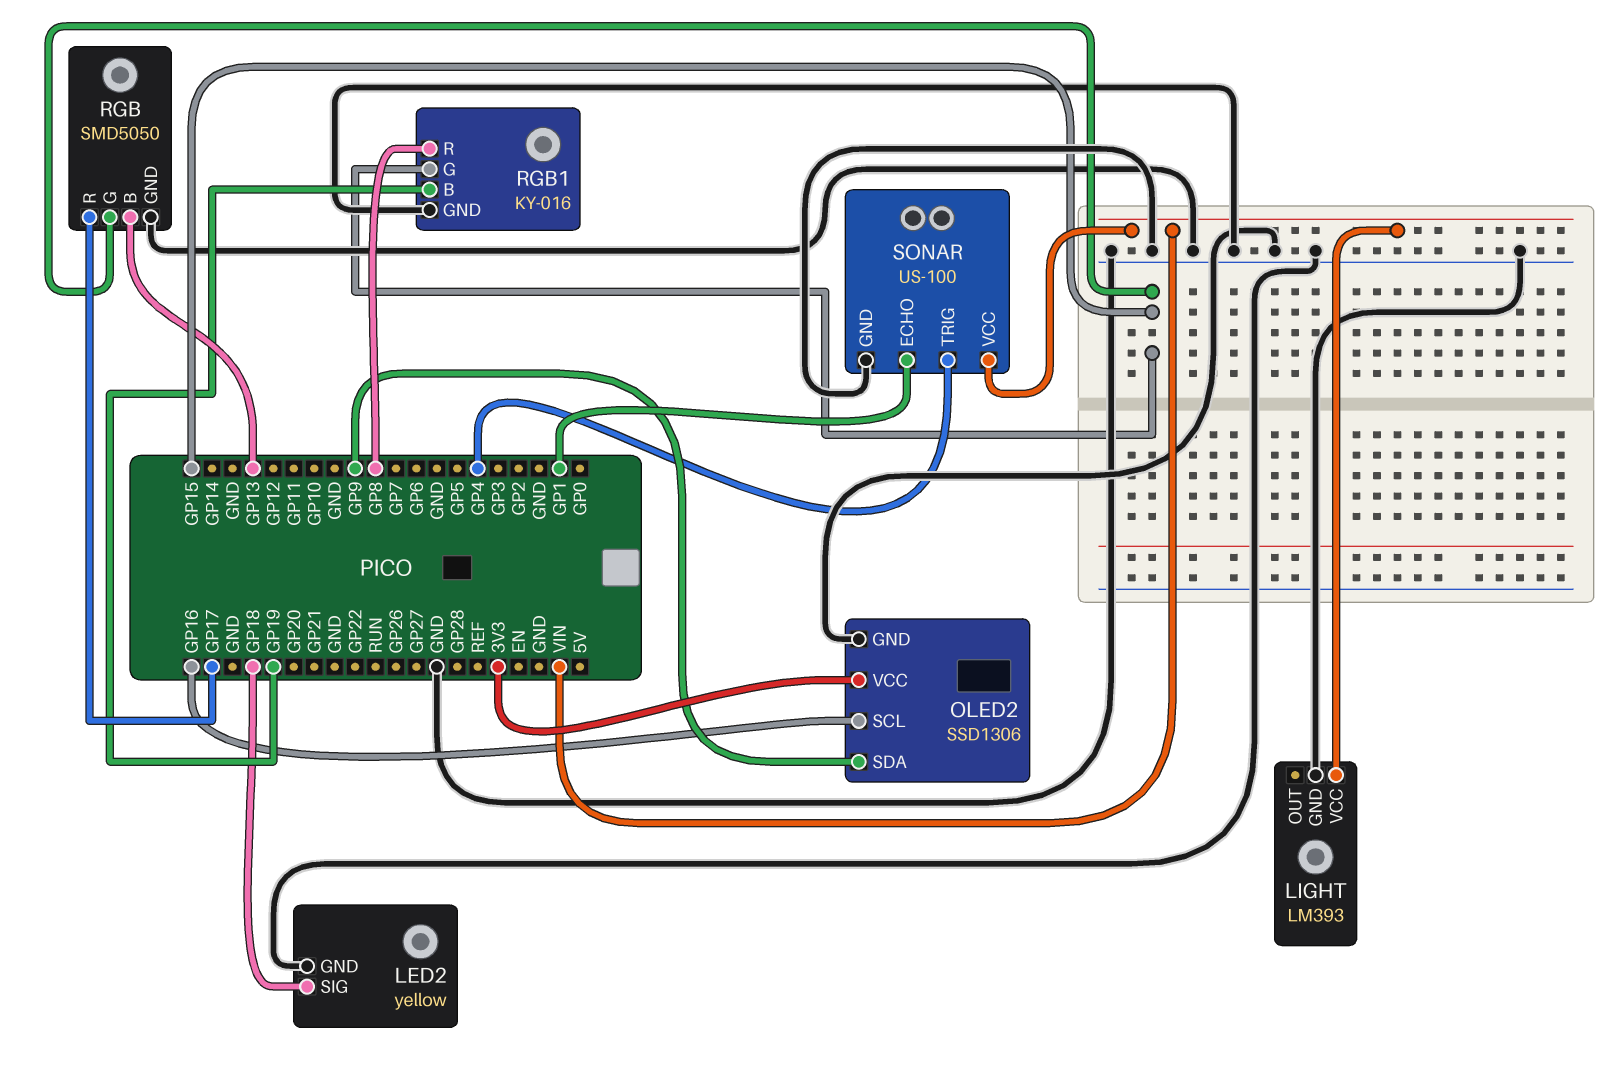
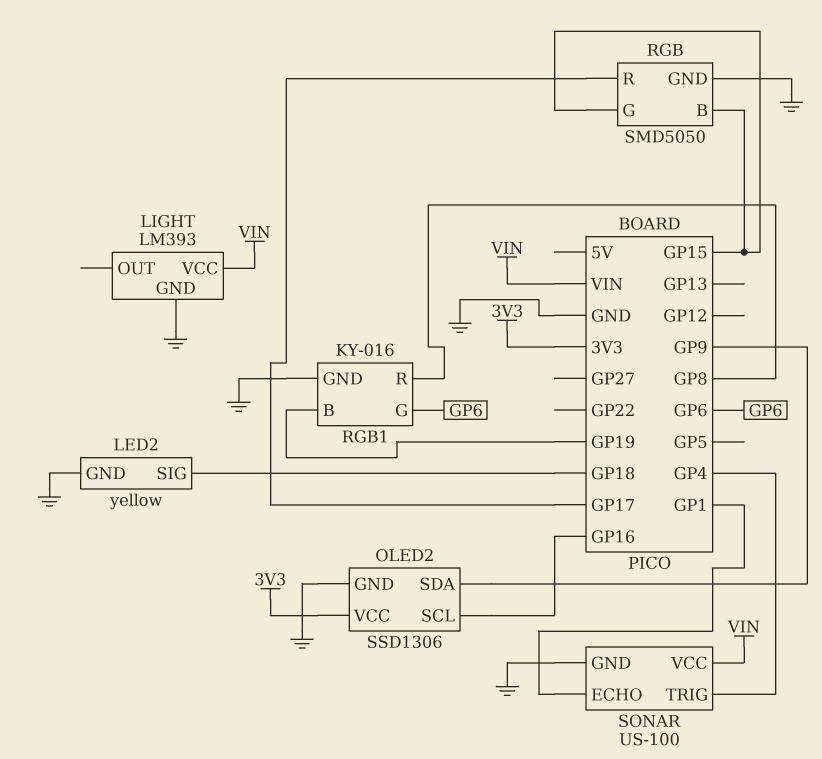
RGB pin B: GP13 -> GP15
RGB1 pin G: GP15 -> GP6

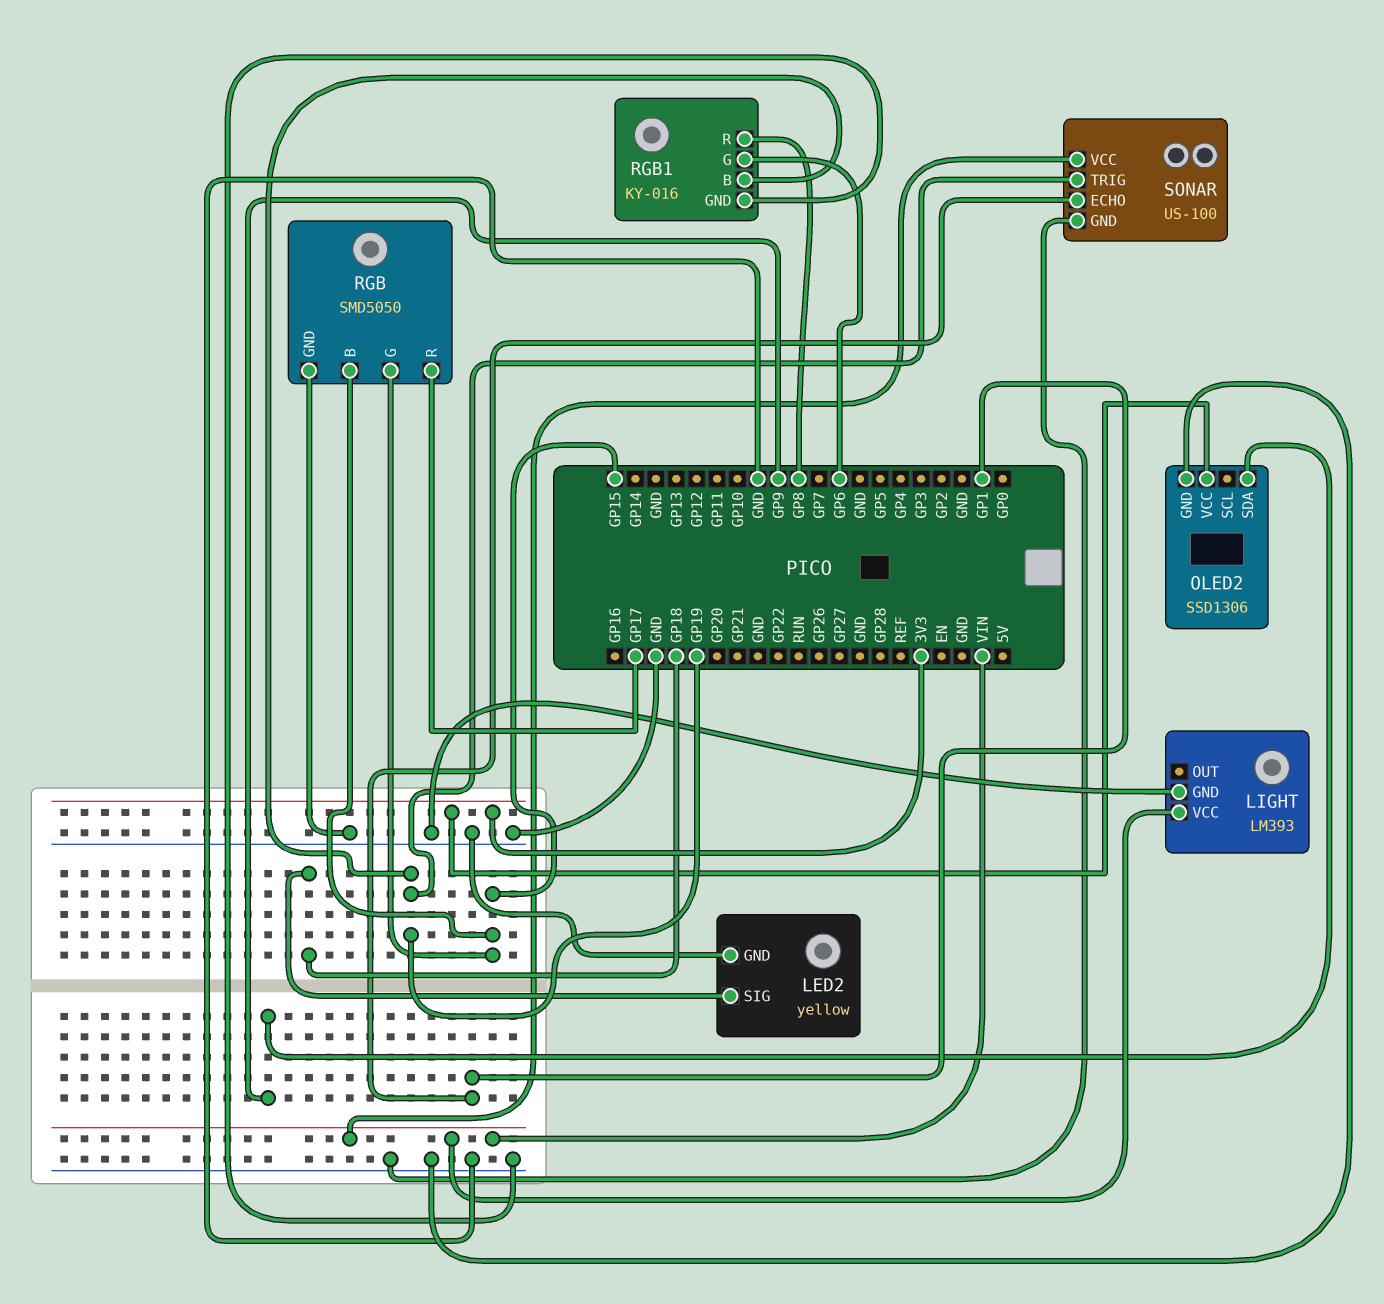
OLED2 pin SCL: GP16 -> none
SONAR pin TRIG: GP4 -> GP19

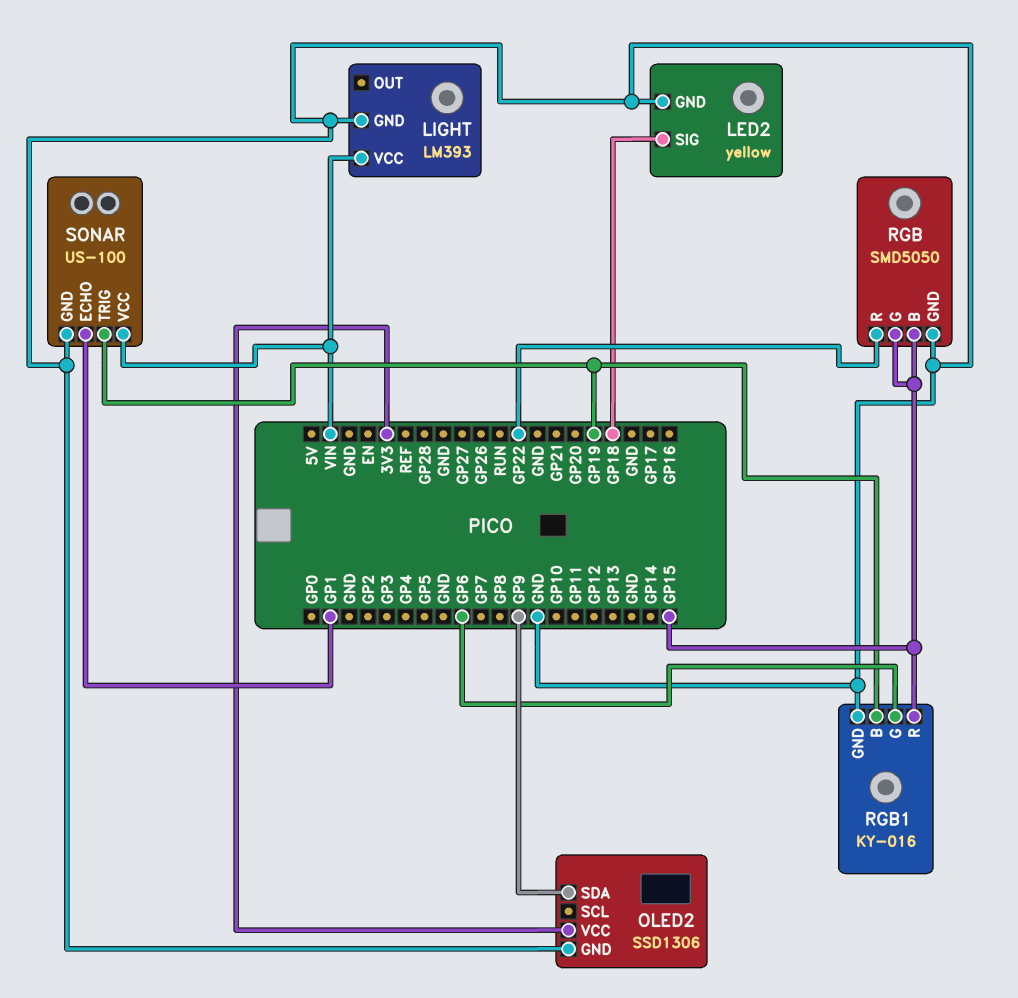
RGB pin R: GP17 -> GP22
RGB1 pin R: GP8 -> GP15

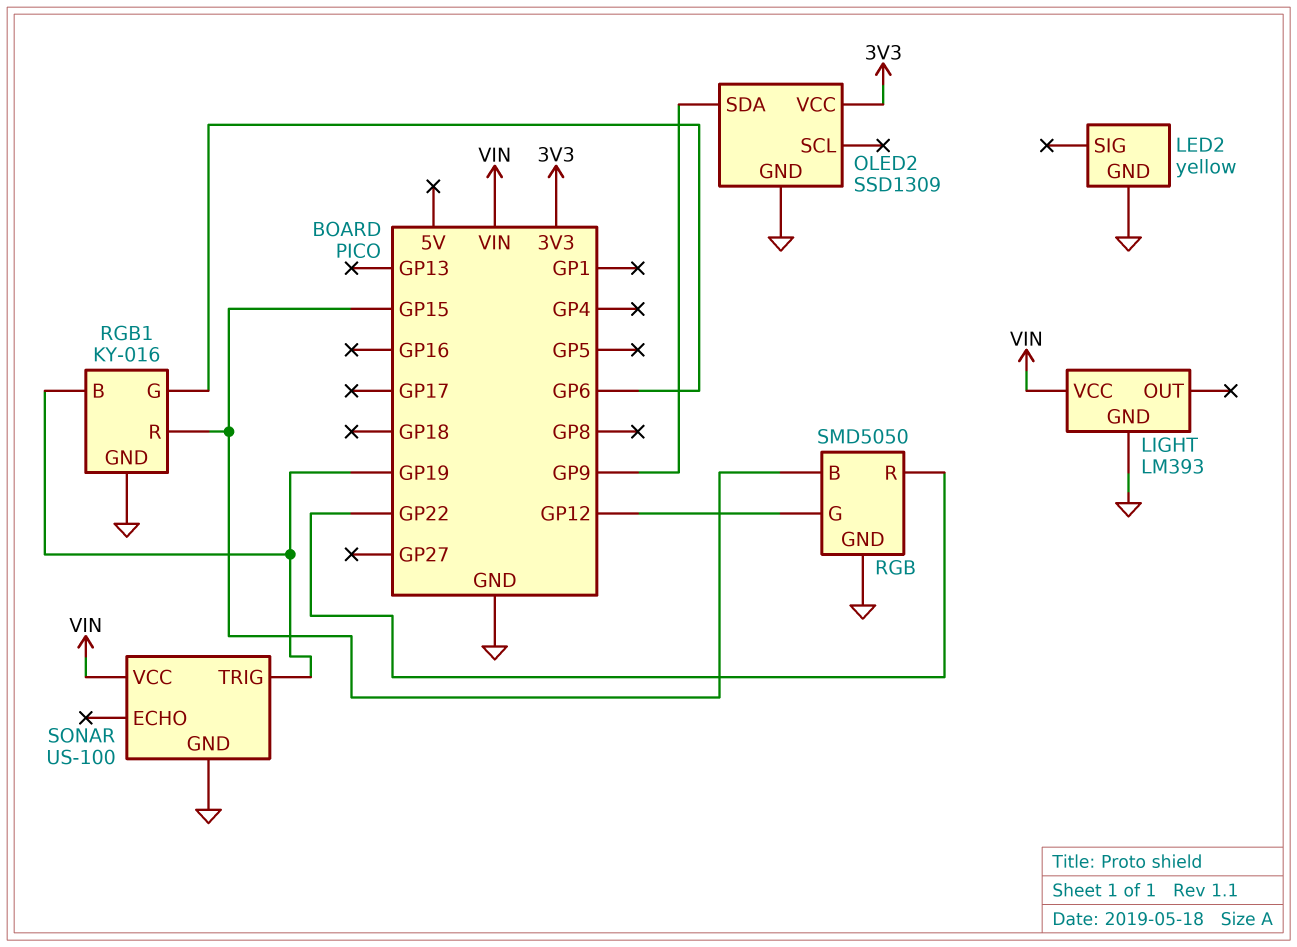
LED2 pin SIG: GP18 -> none
OLED2: SSD1306 -> SSD1309
RGB pin G: GP15 -> GP12
SONAR pin ECHO: GP1 -> none

